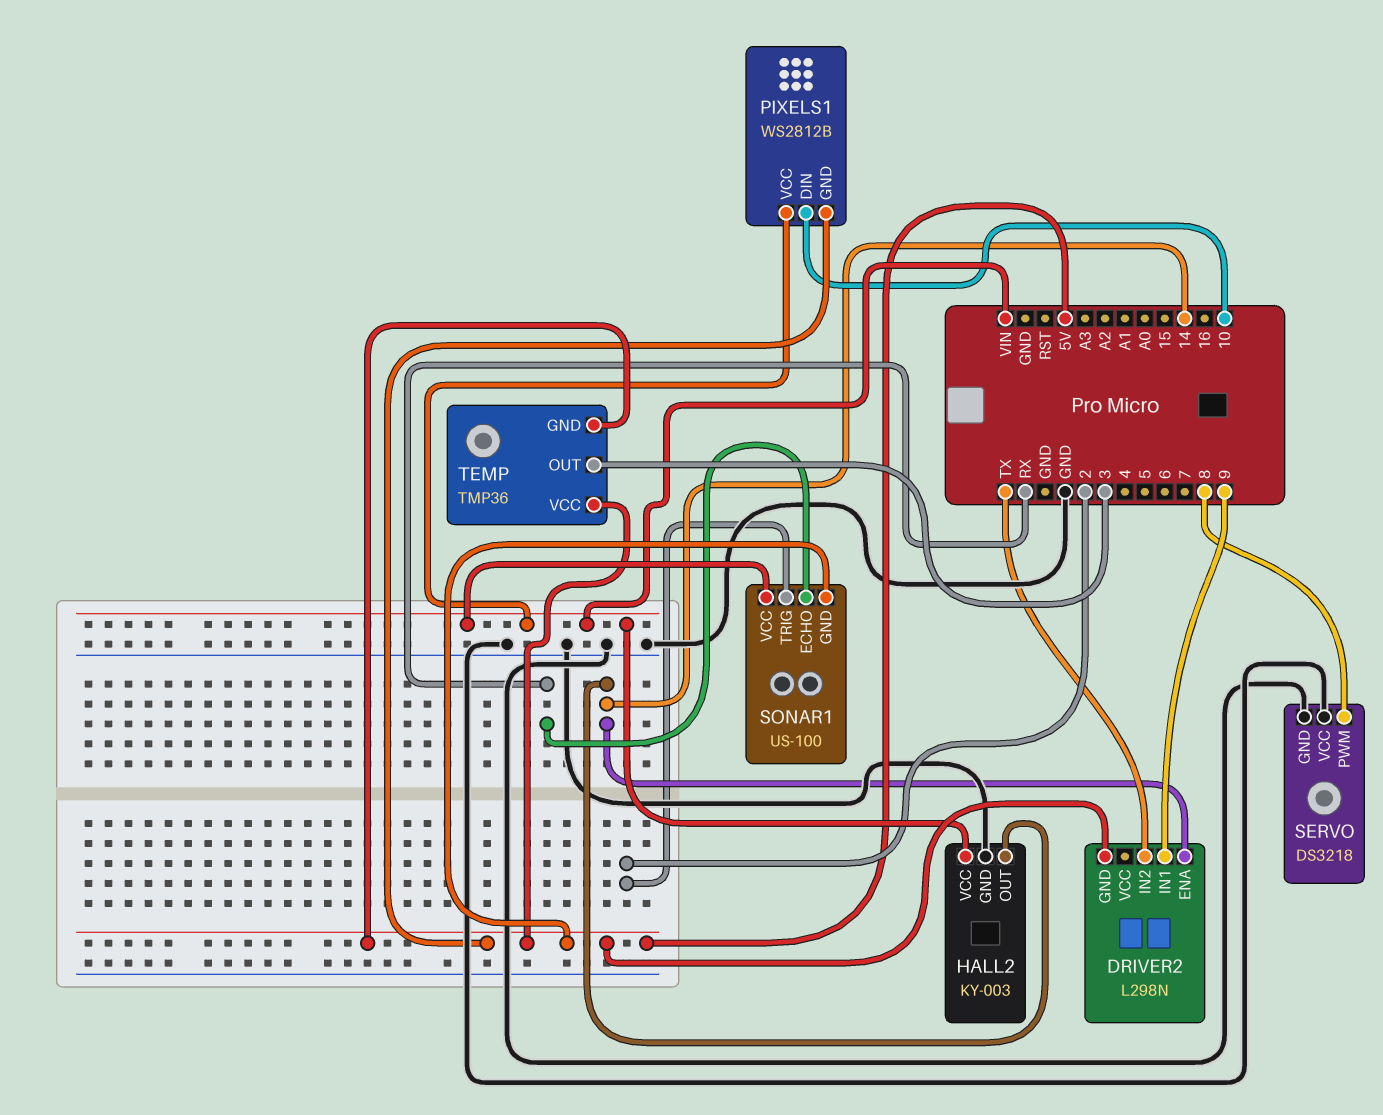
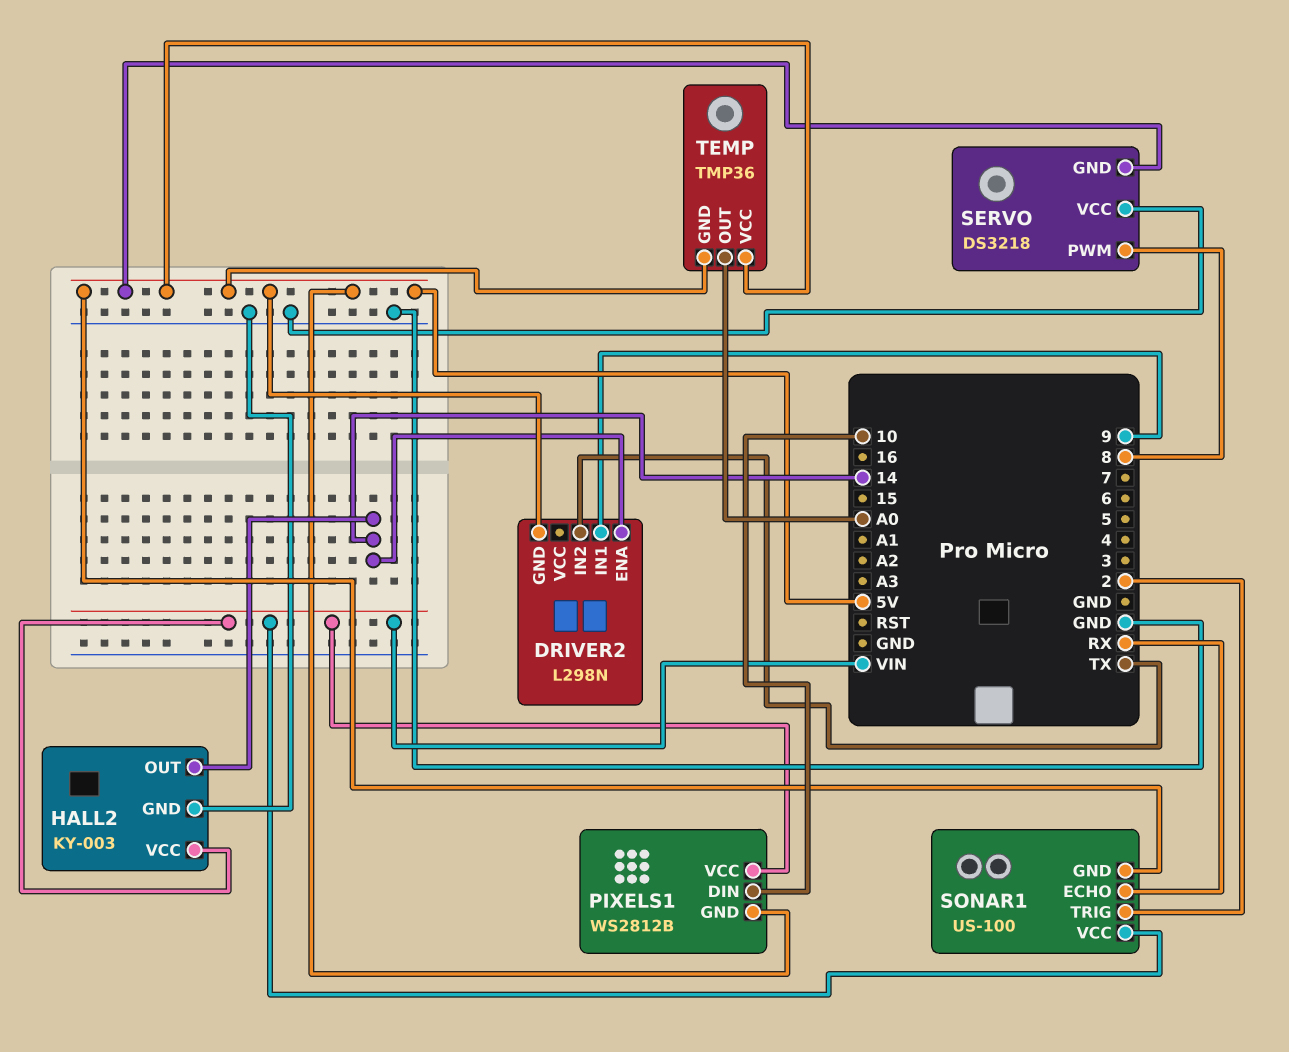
SERVO pin GND: GND -> 5V
TEMP pin OUT: 3 -> A0

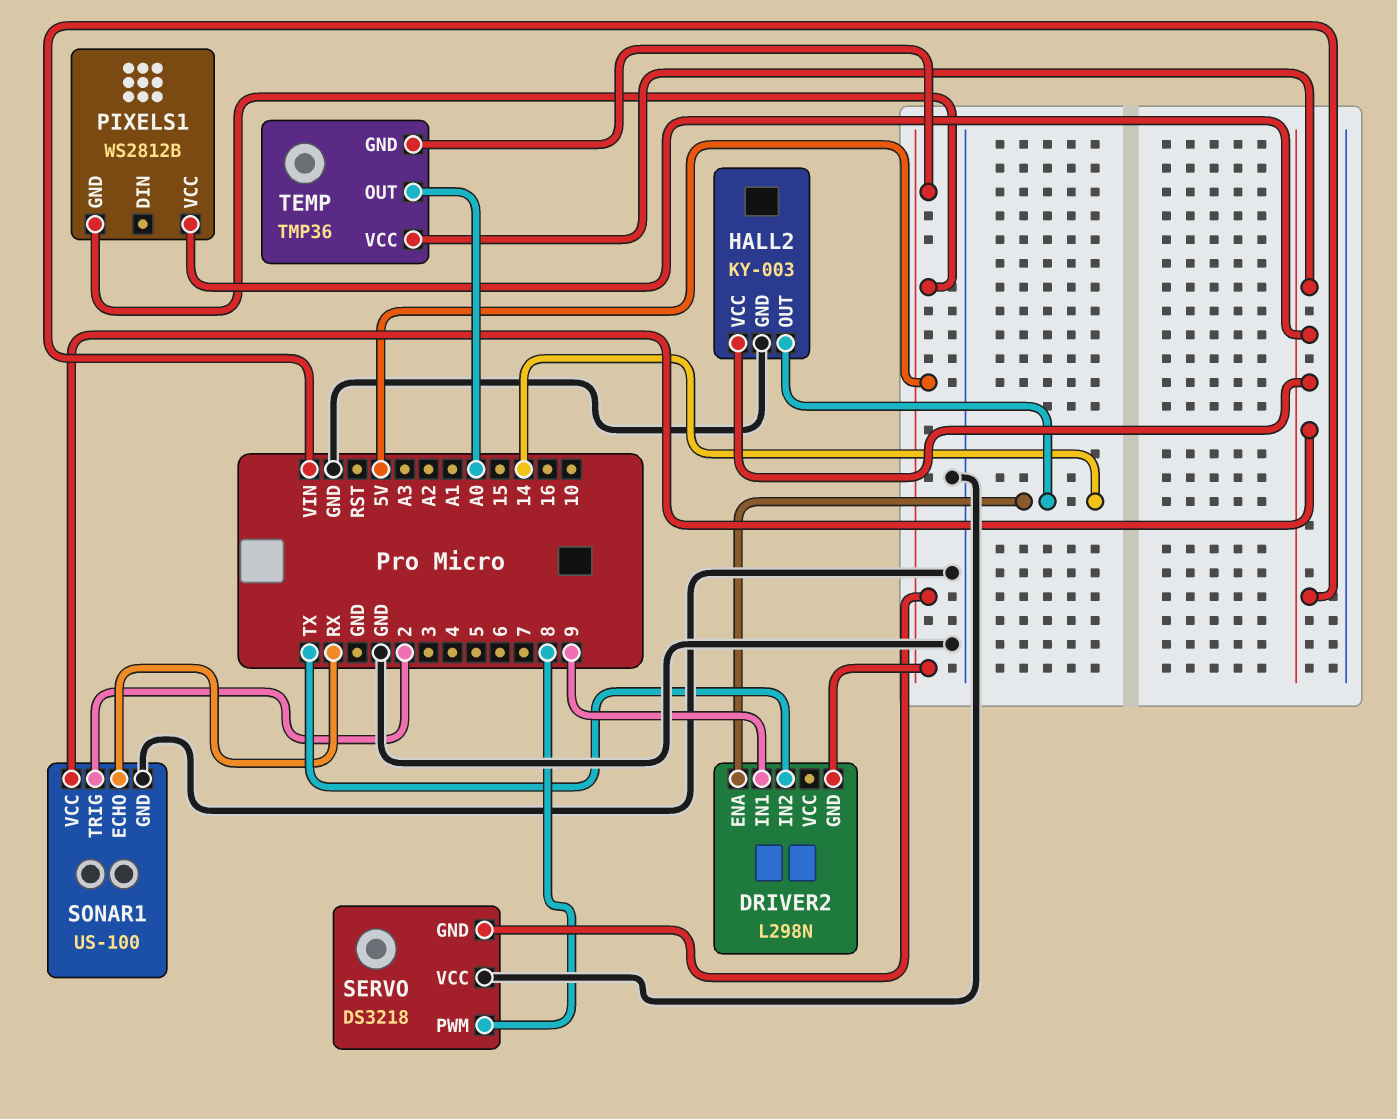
PIXELS1 pin DIN: 10 -> none
SONAR1 pin GND: 5V -> GND
TEMP pin VCC: 5V -> VIN

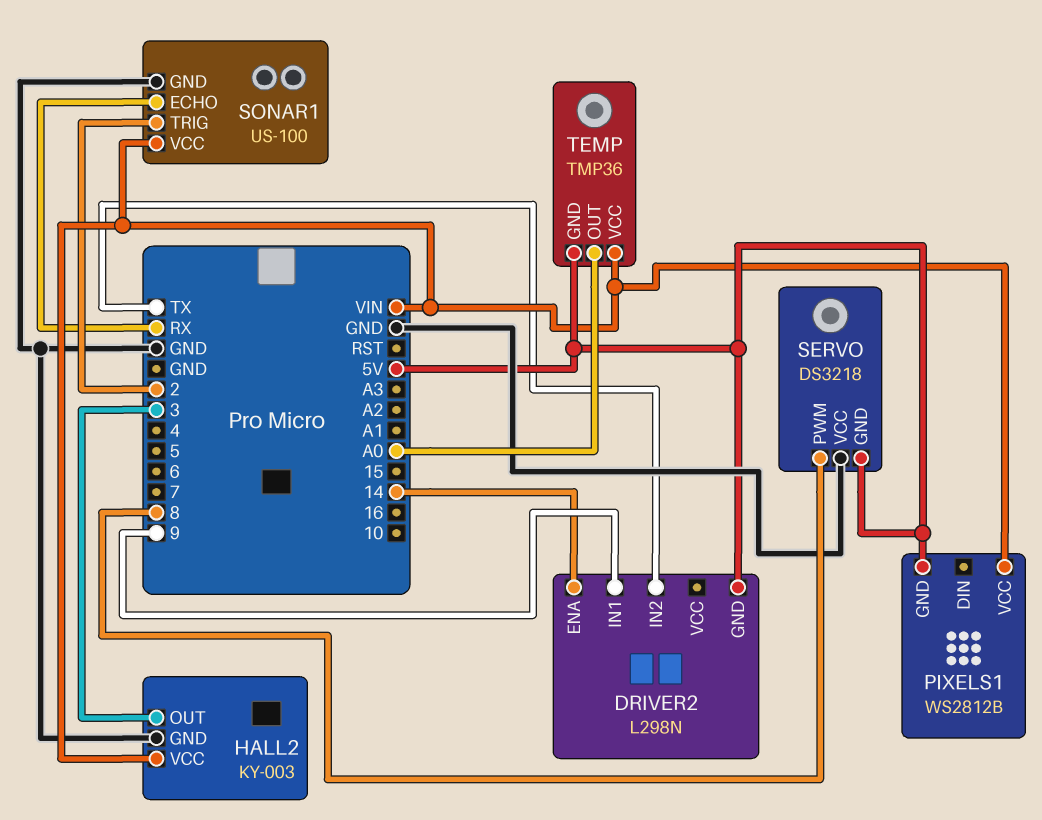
HALL2 pin OUT: 14 -> 3

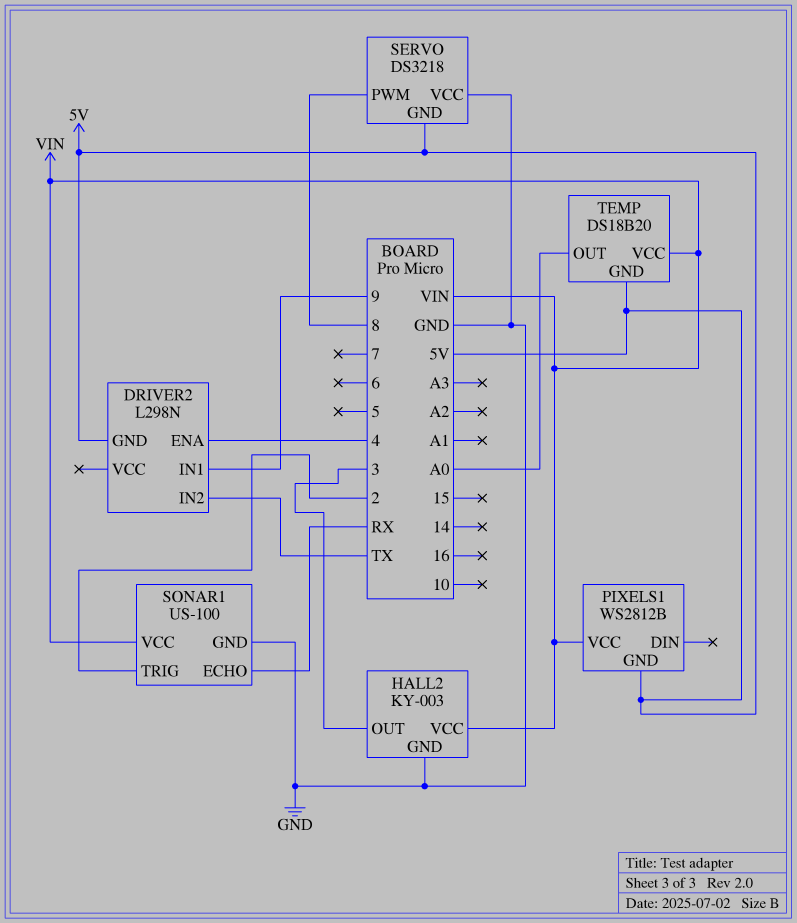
DRIVER2 pin ENA: 14 -> 4
TEMP: TMP36 -> DS18B20

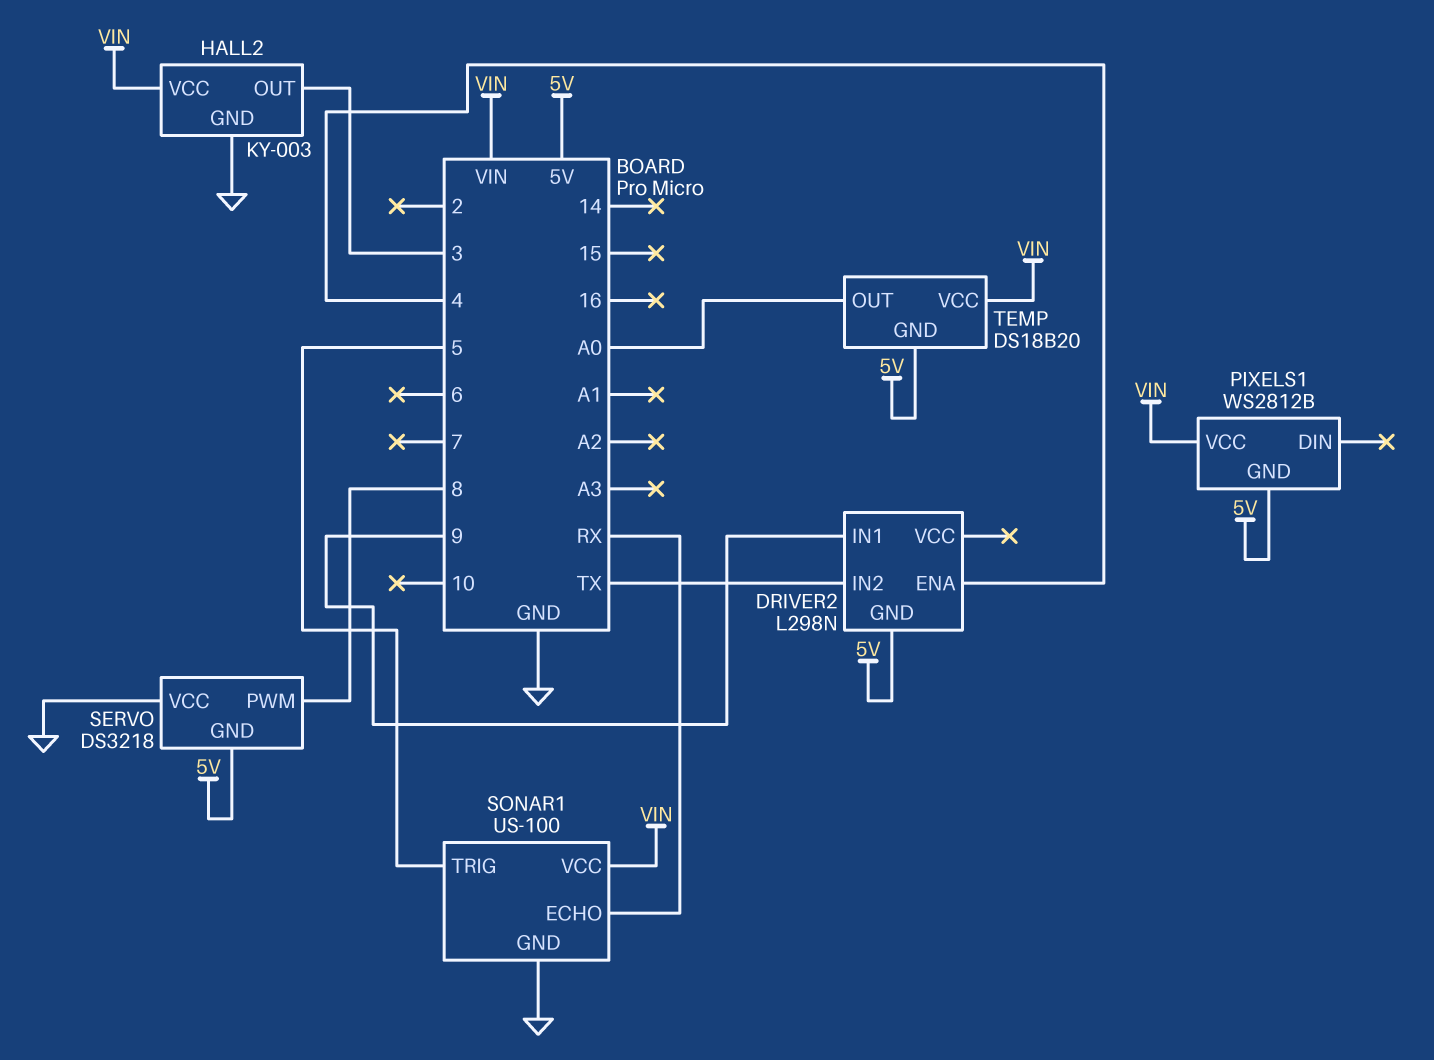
SONAR1 pin TRIG: 2 -> 5

